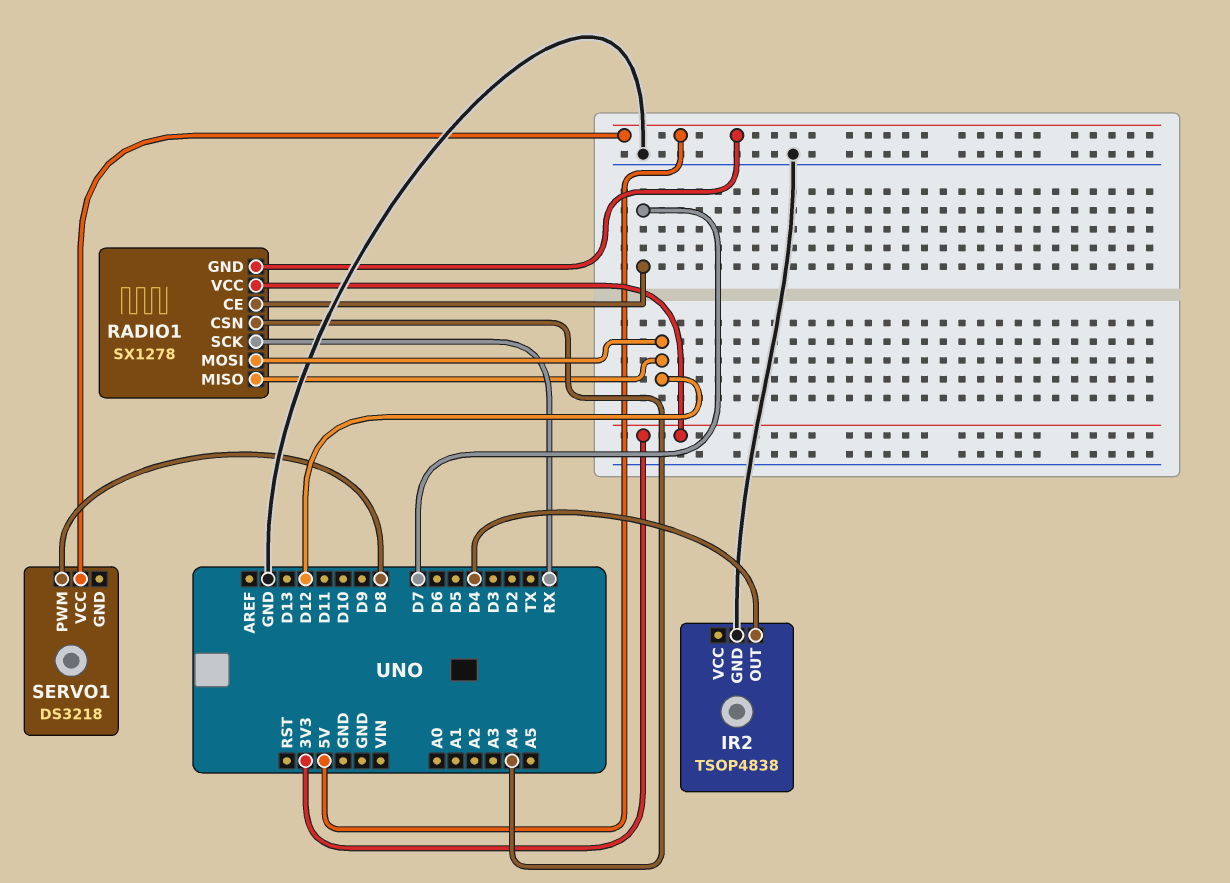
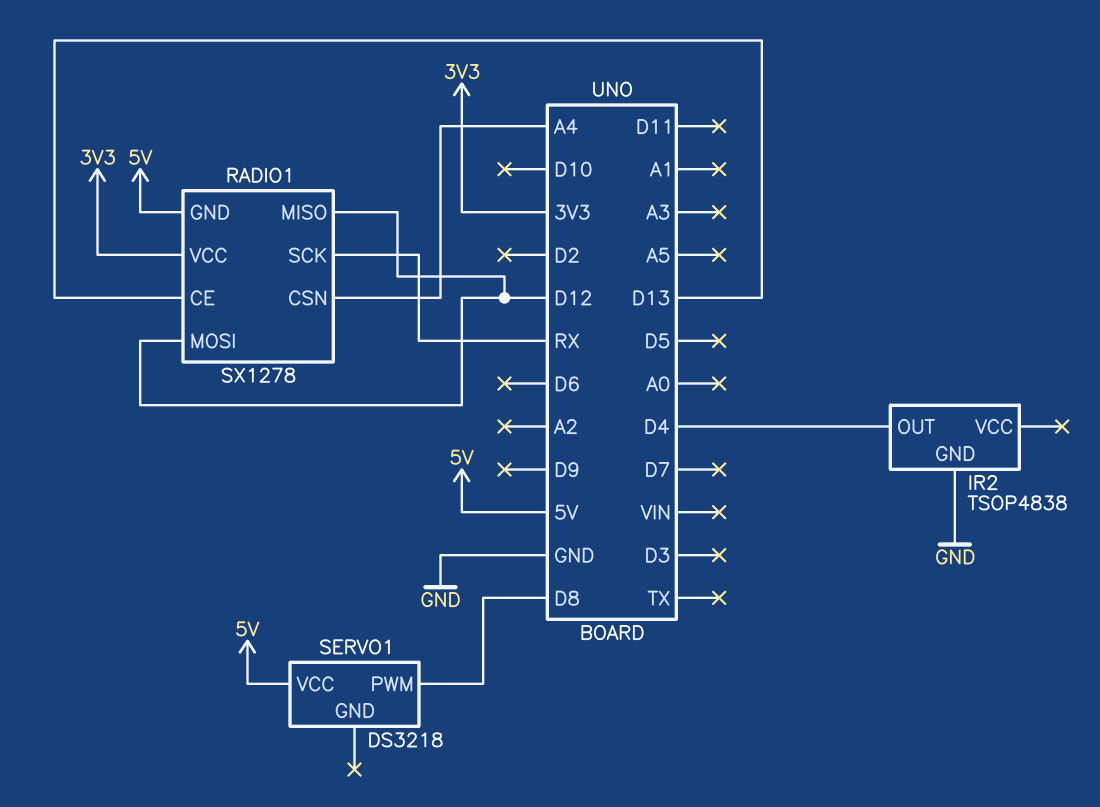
RADIO1 pin CE: D7 -> D13

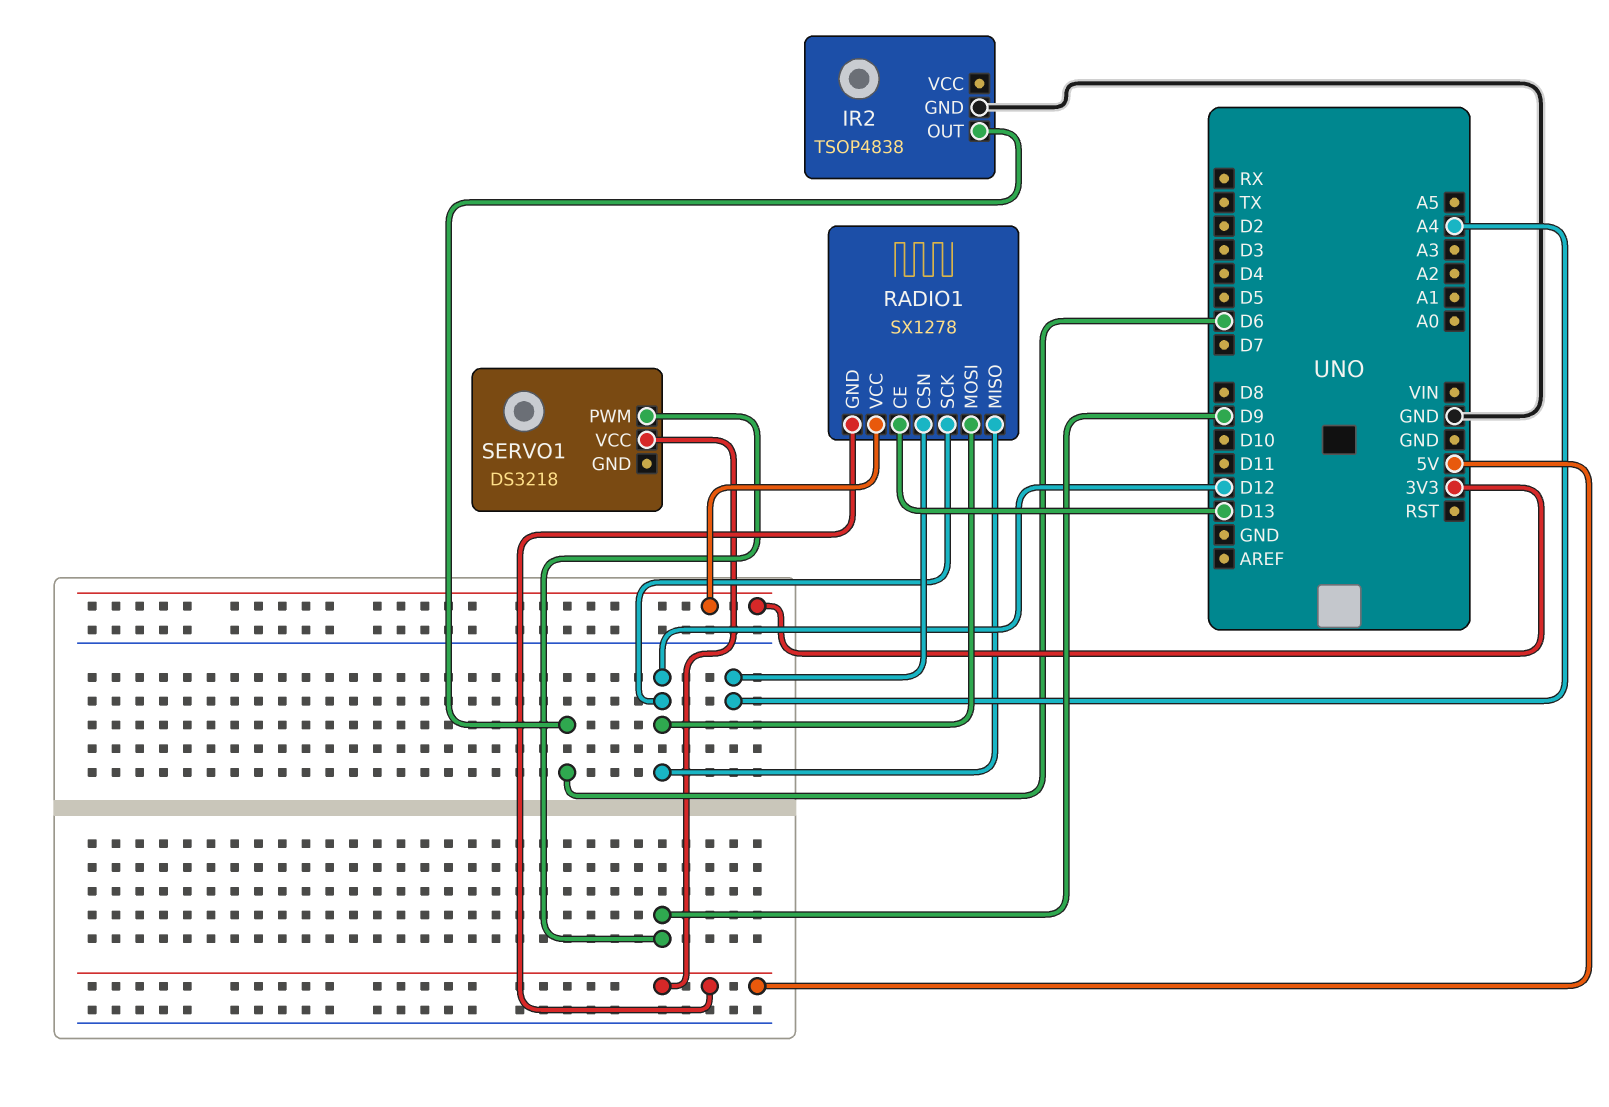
IR2 pin OUT: D4 -> D6
RADIO1 pin SCK: RX -> D12
SERVO1 pin PWM: D8 -> D9

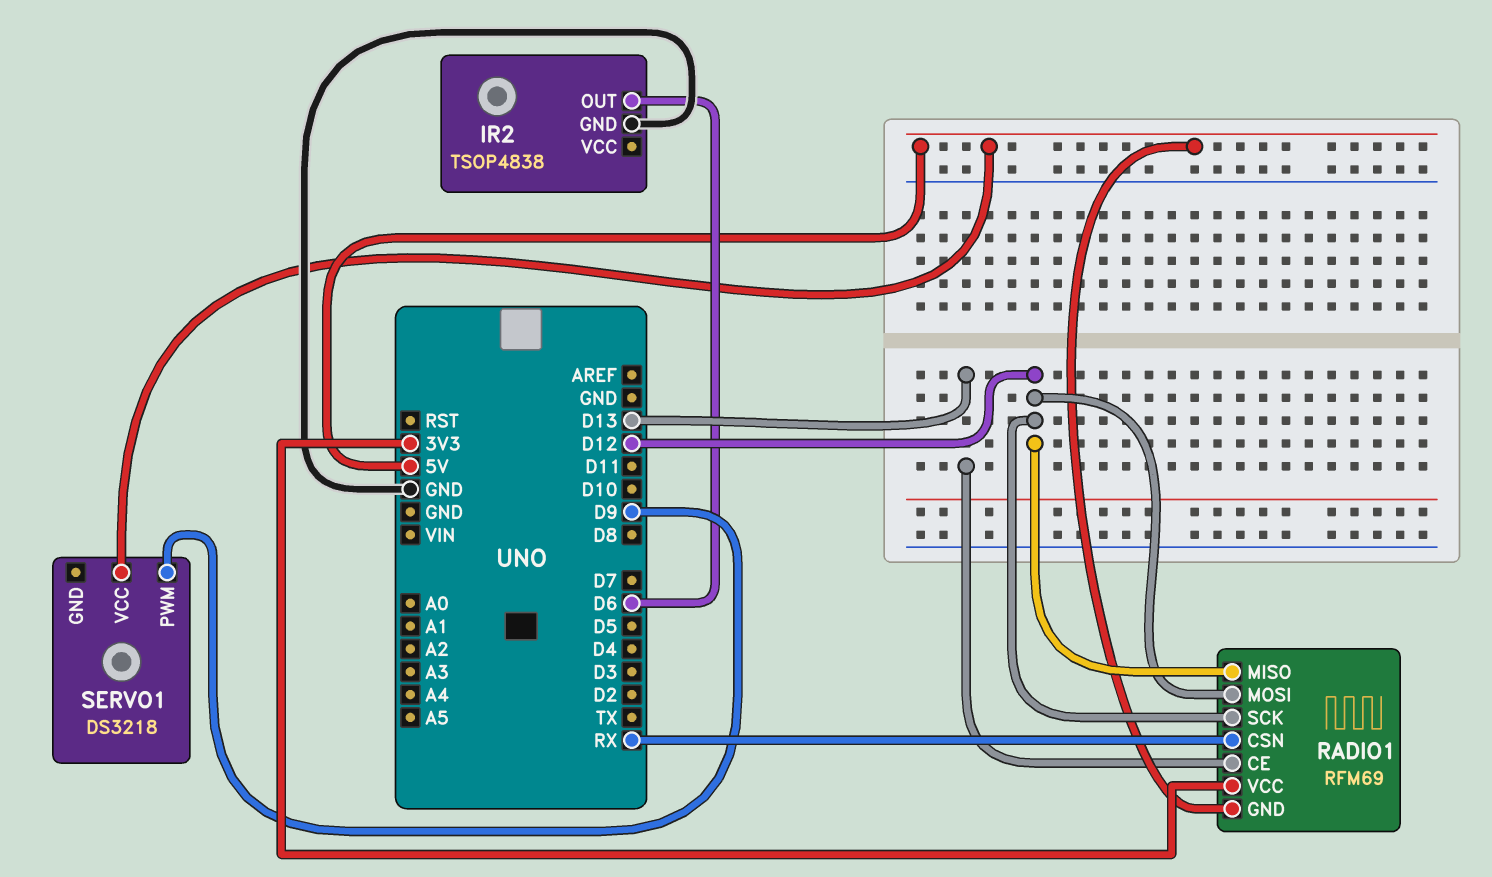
RADIO1: SX1278 -> RFM69
RADIO1 pin CSN: A4 -> RX

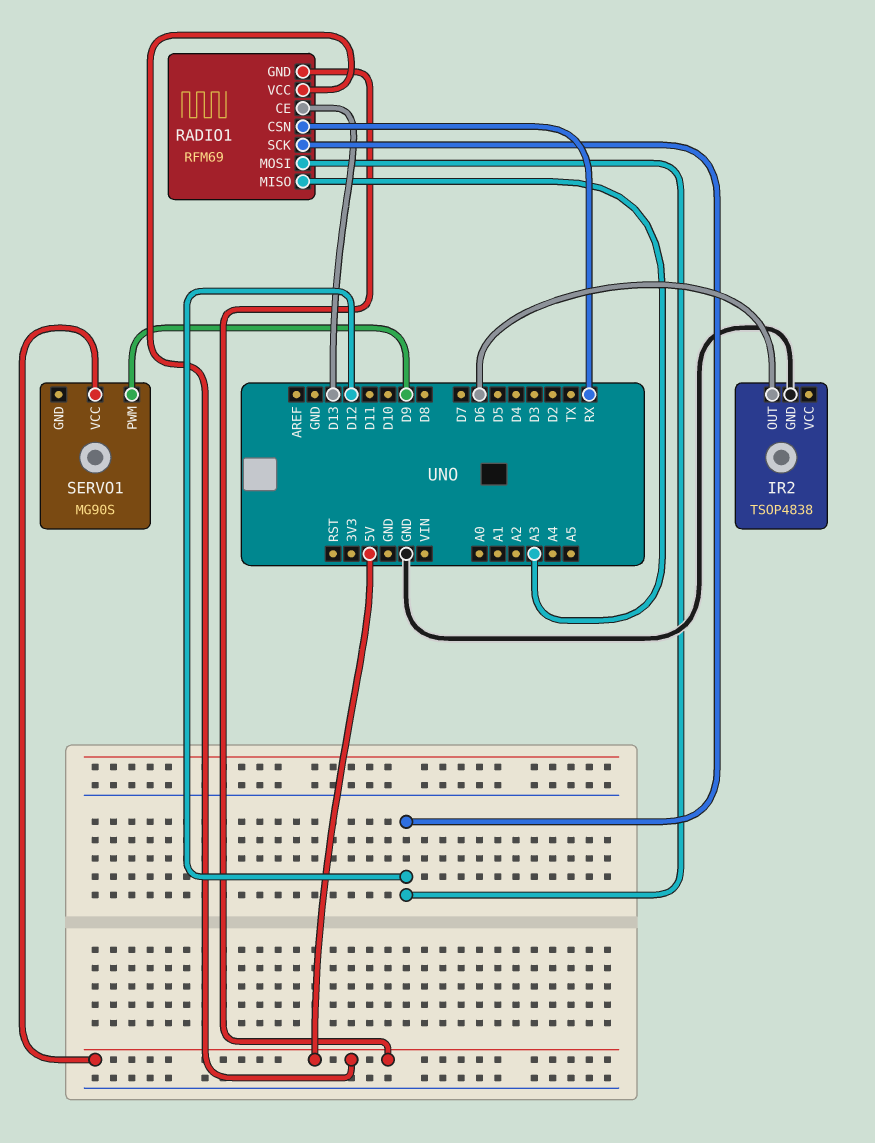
RADIO1 pin MISO: D12 -> A3
RADIO1 pin VCC: 3V3 -> 5V
SERVO1: DS3218 -> MG90S

